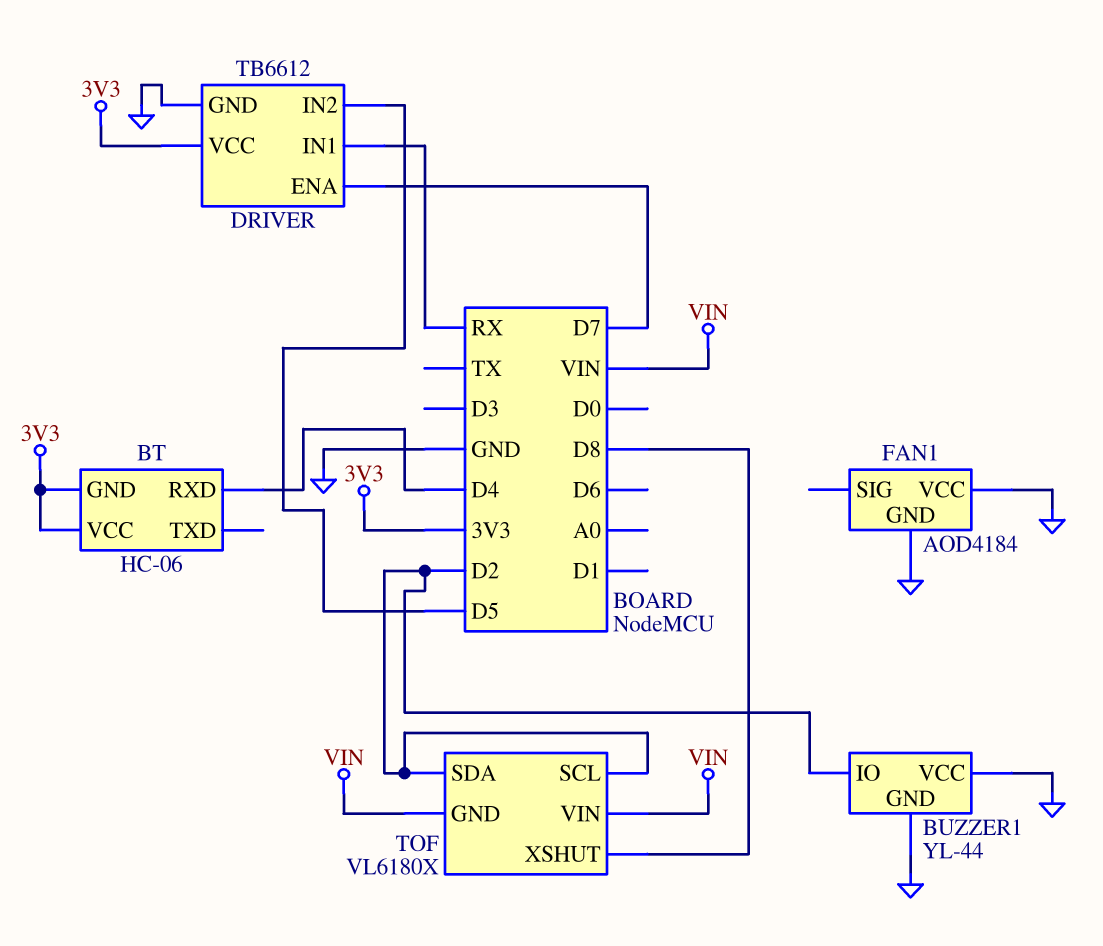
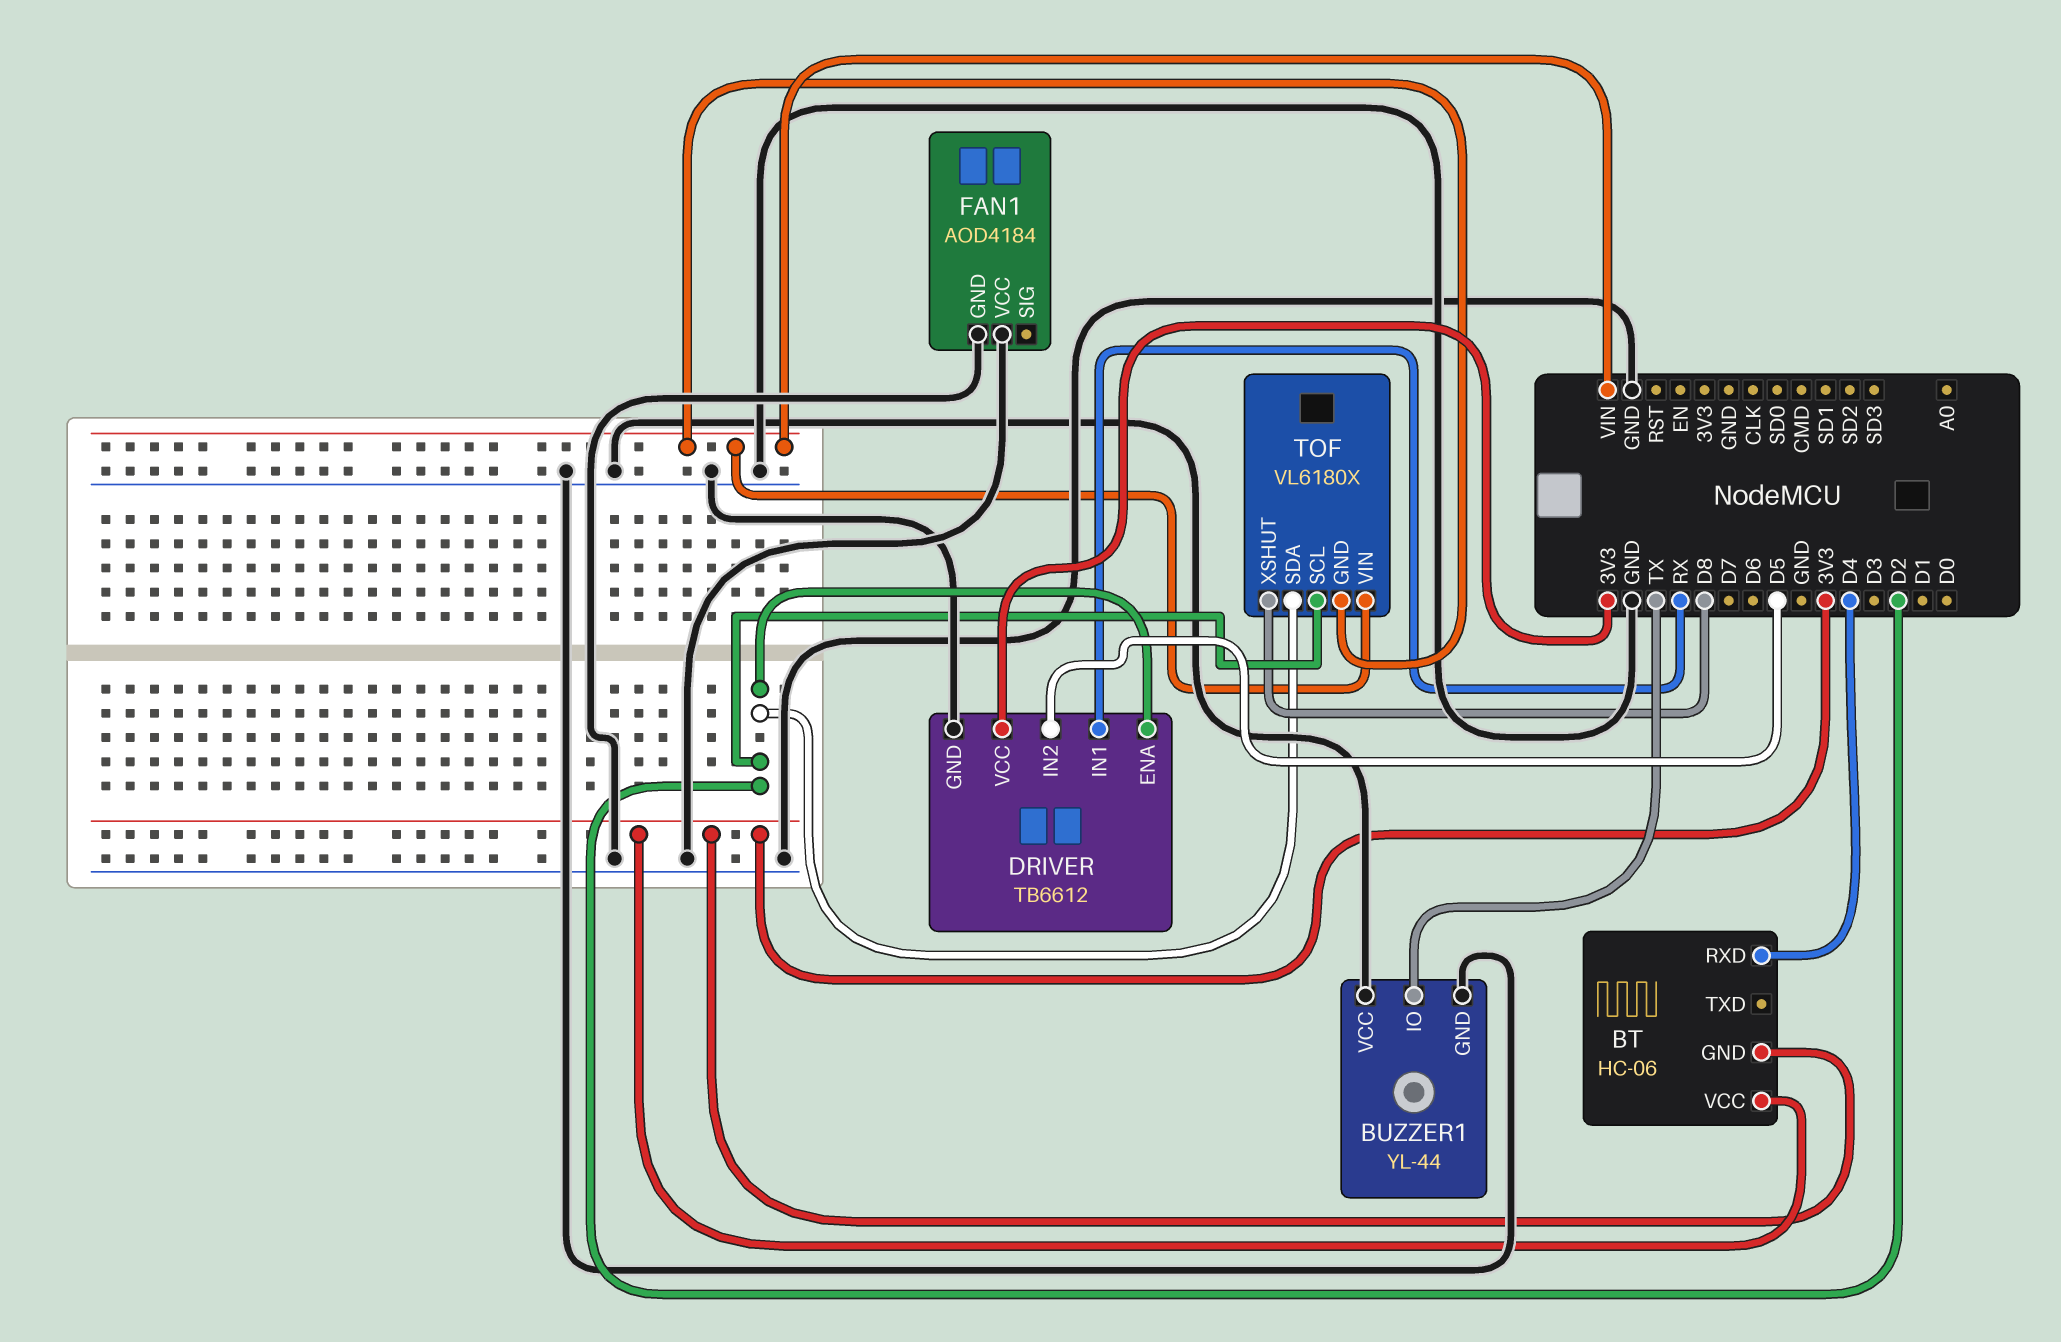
BUZZER1 pin IO: D2 -> TX
DRIVER pin ENA: D7 -> D2

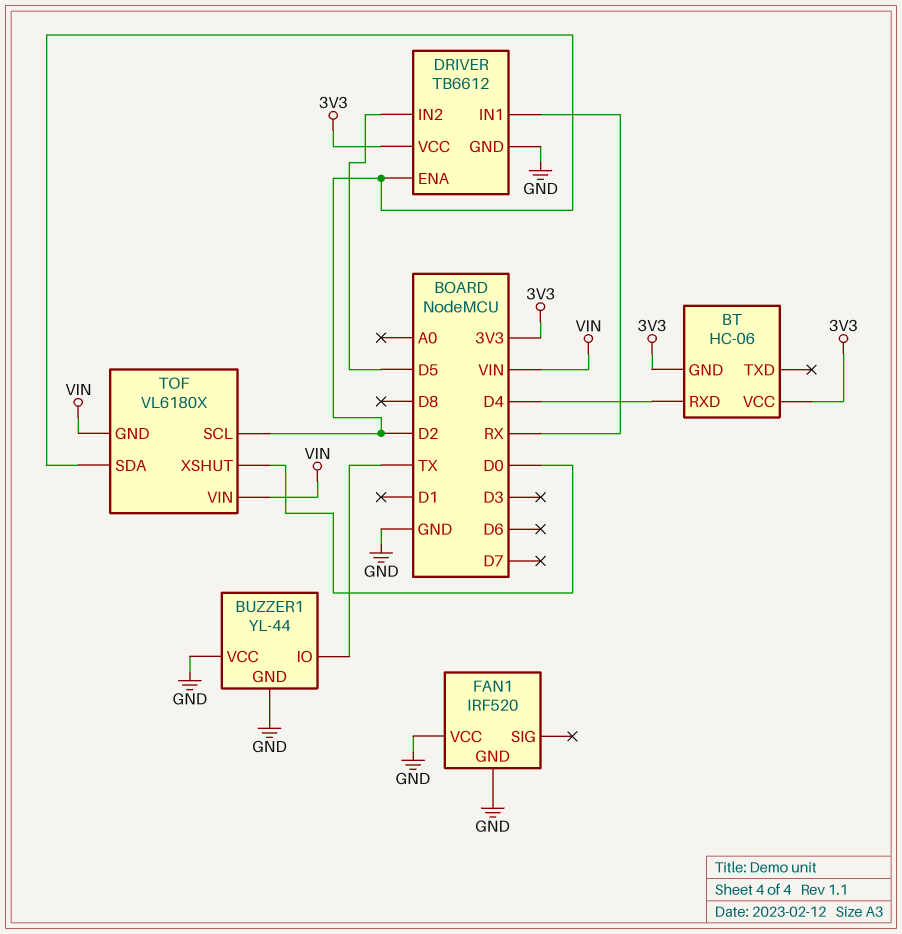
FAN1: AOD4184 -> IRF520
TOF pin XSHUT: D8 -> D0

